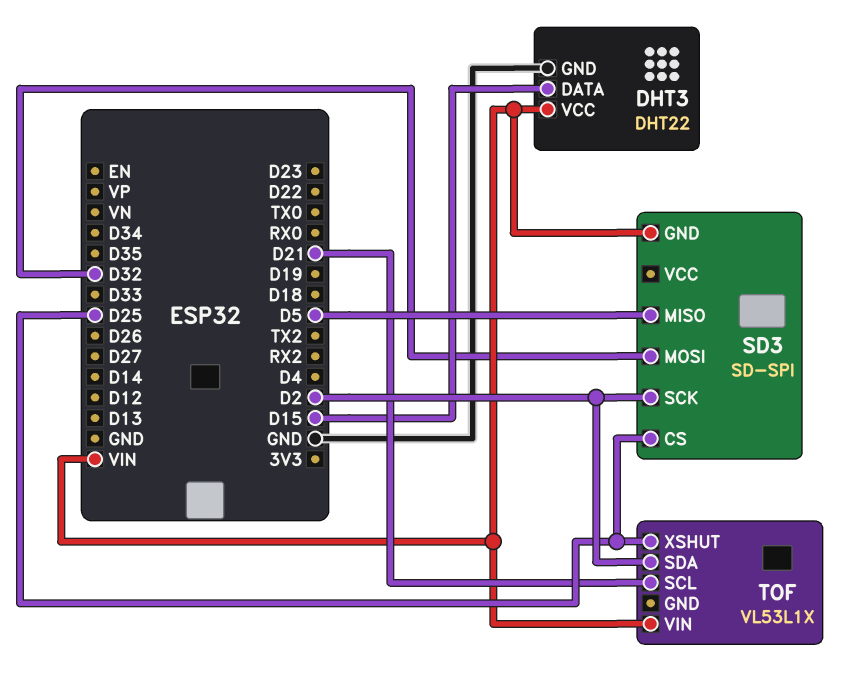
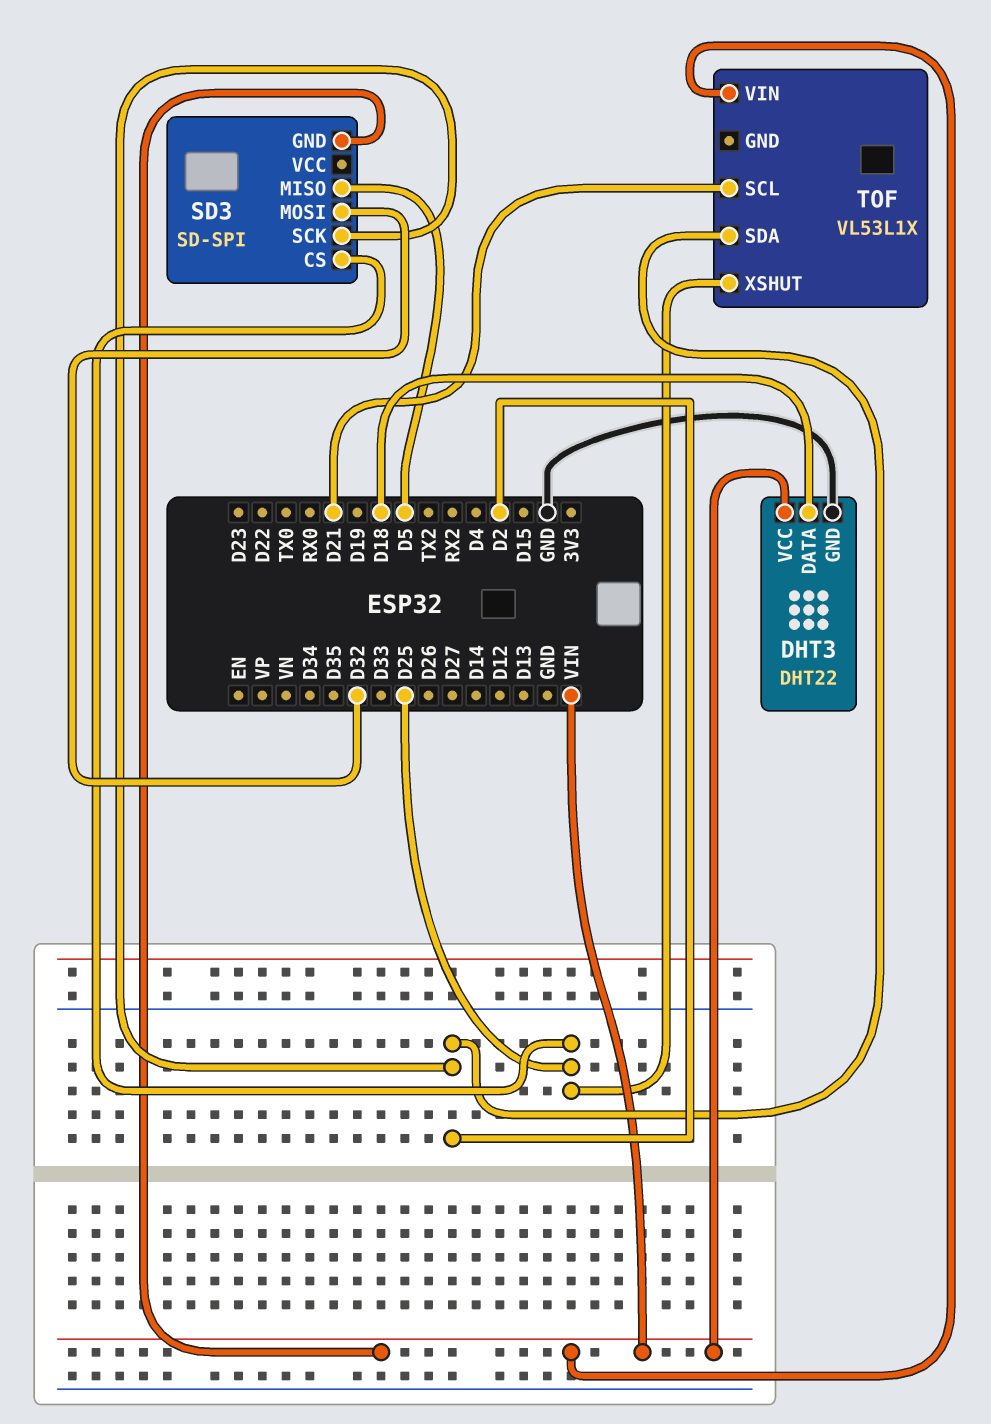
DHT3 pin DATA: D15 -> D18

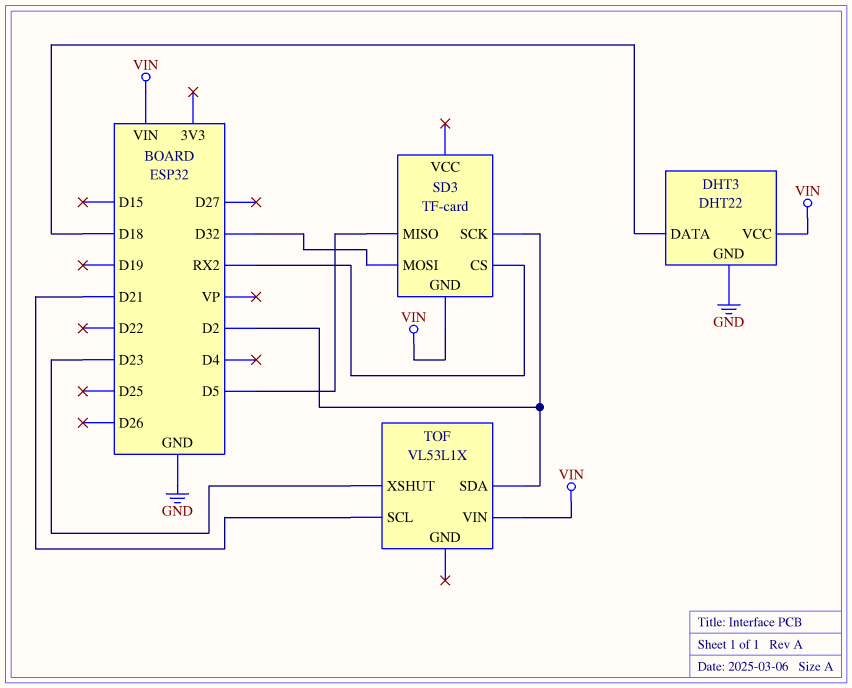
SD3: SD-SPI -> TF-card
SD3 pin CS: D25 -> RX2
TOF pin XSHUT: D25 -> D23

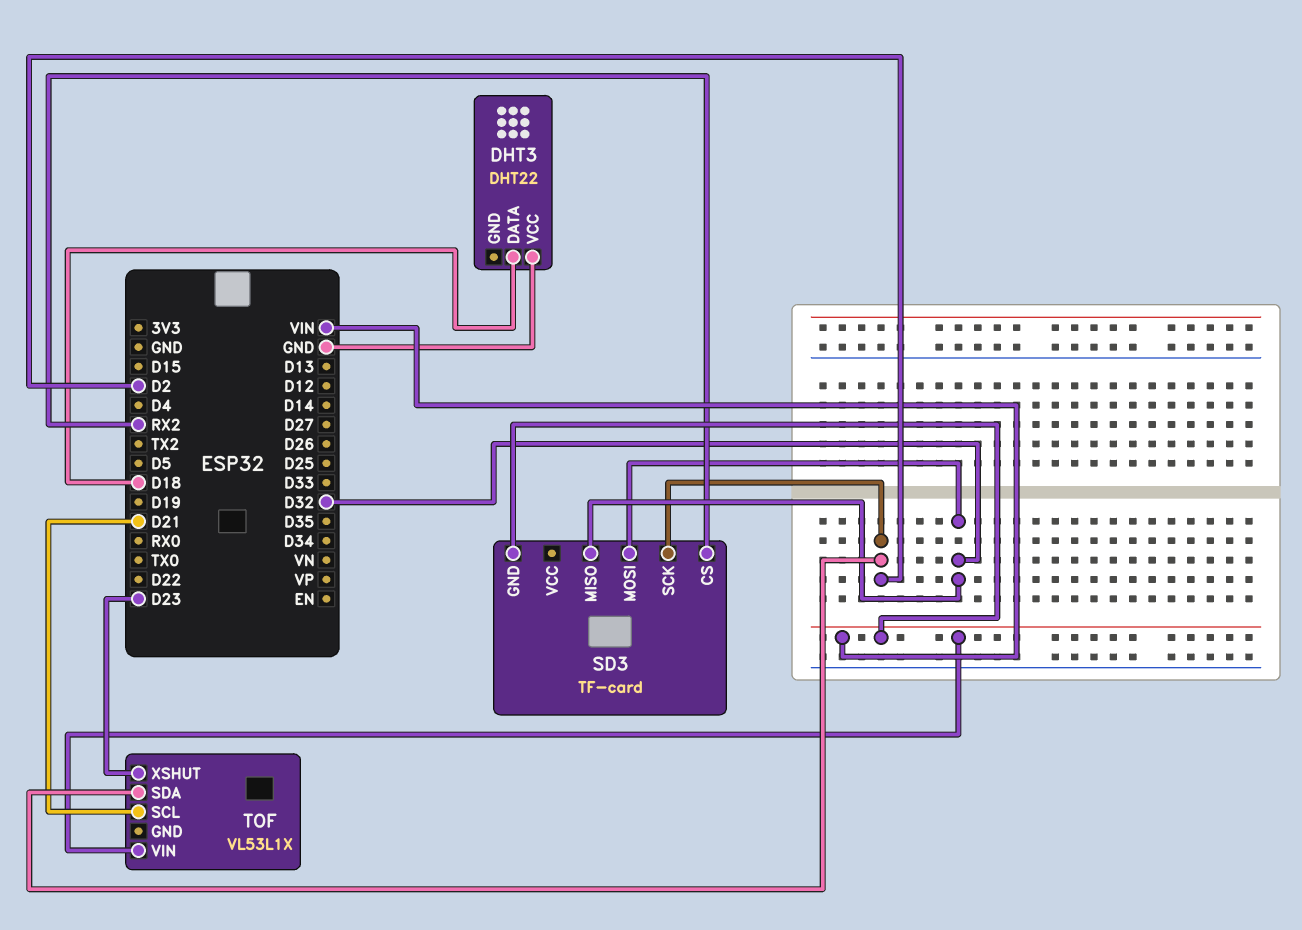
DHT3 pin GND: GND -> none
DHT3 pin VCC: VIN -> GND
SD3 pin MISO: D5 -> D32

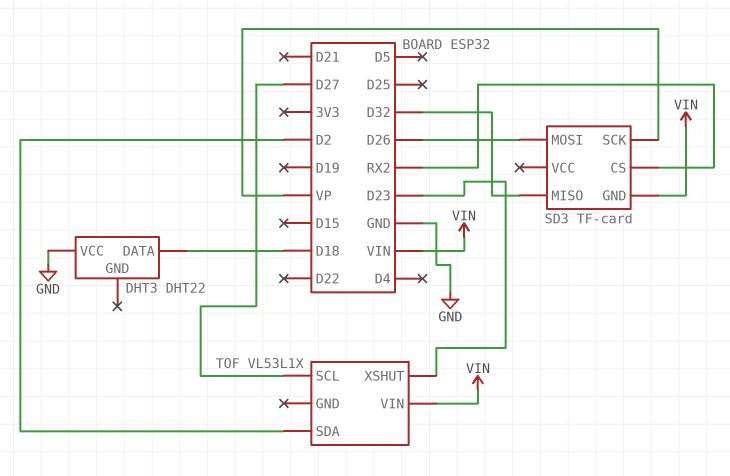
SD3 pin MOSI: D32 -> D26
SD3 pin SCK: D2 -> VP
TOF pin SCL: D21 -> D27

